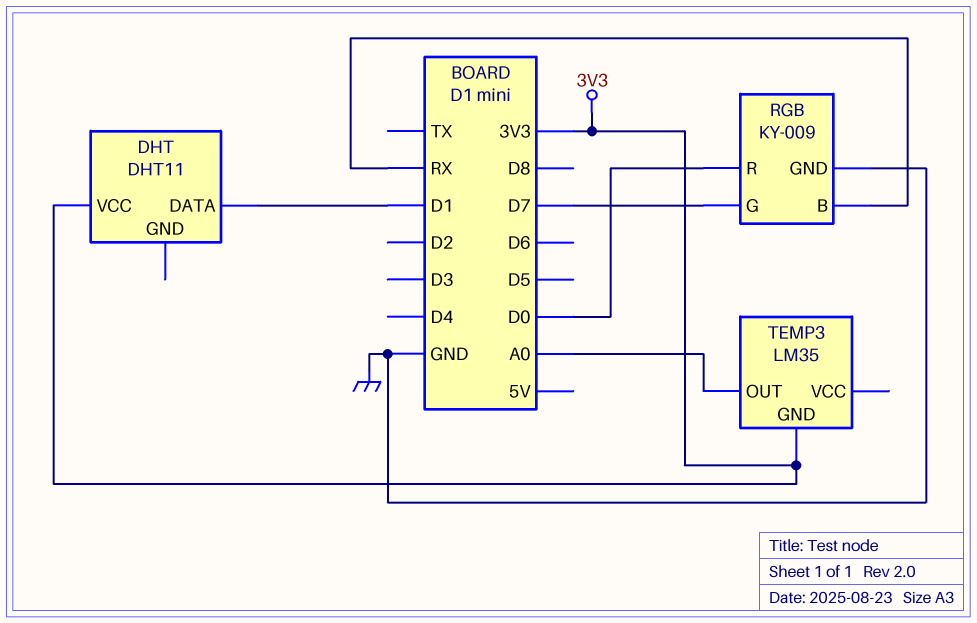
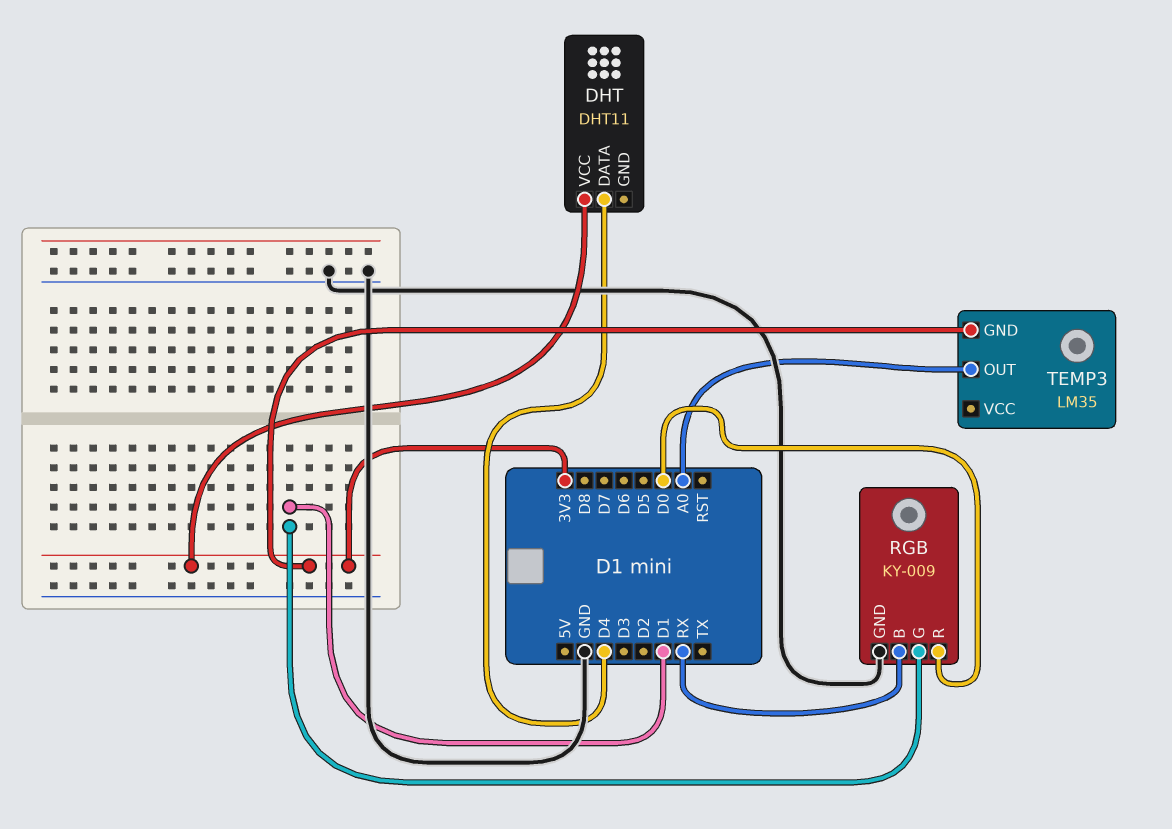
DHT pin DATA: D1 -> D4
RGB pin G: D7 -> D1

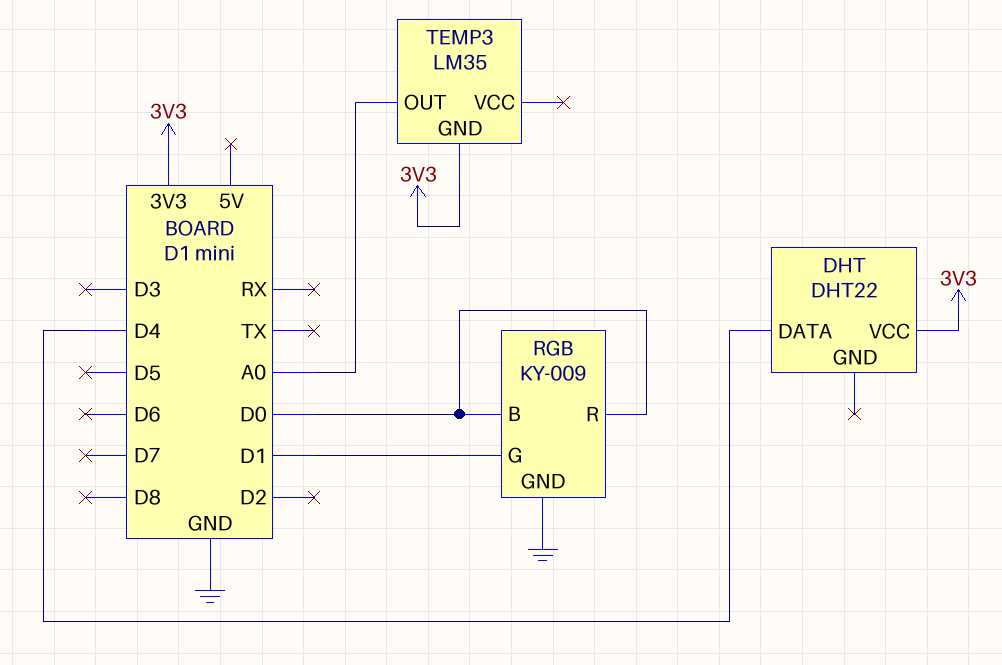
DHT: DHT11 -> DHT22
RGB pin B: RX -> D0

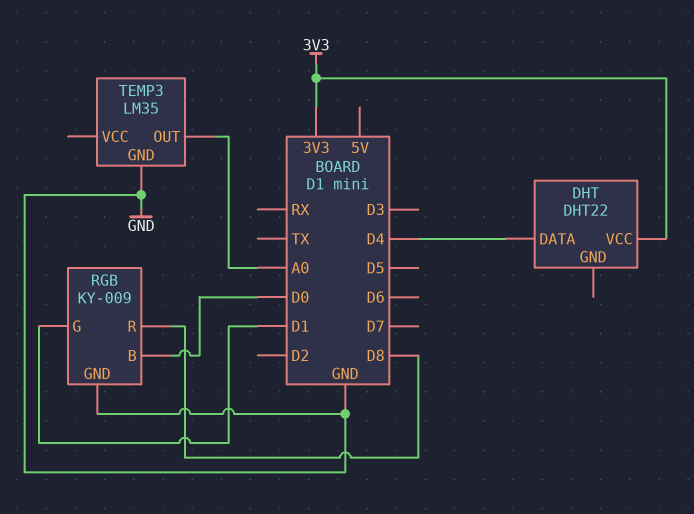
RGB pin R: D0 -> D8
TEMP3 pin GND: 3V3 -> GND

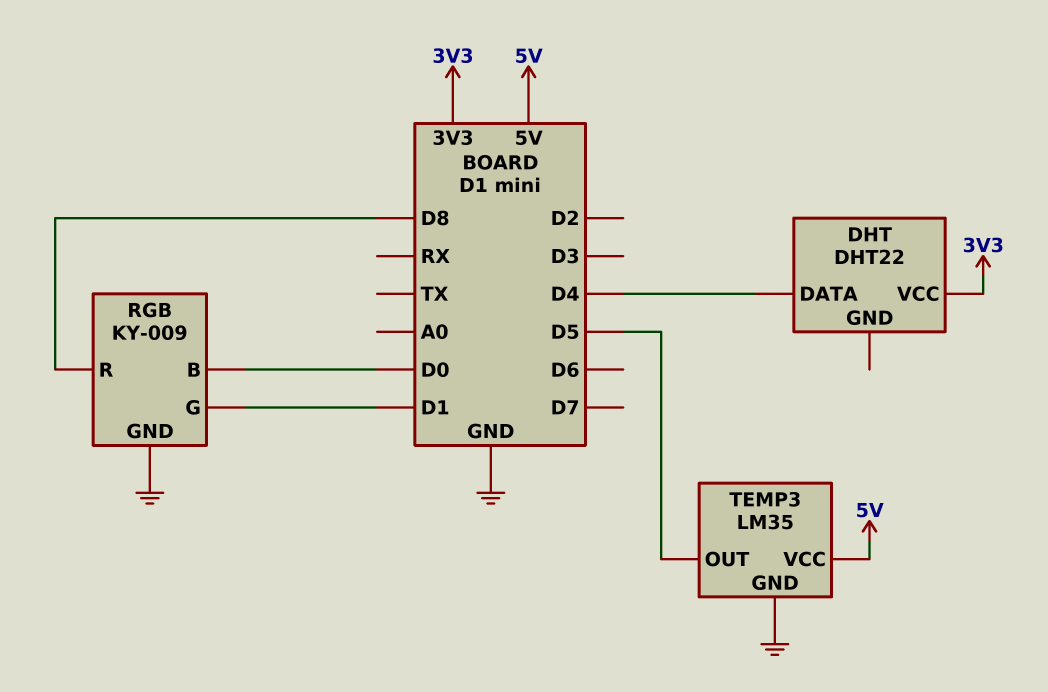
TEMP3 pin OUT: A0 -> D5
TEMP3 pin VCC: none -> 5V

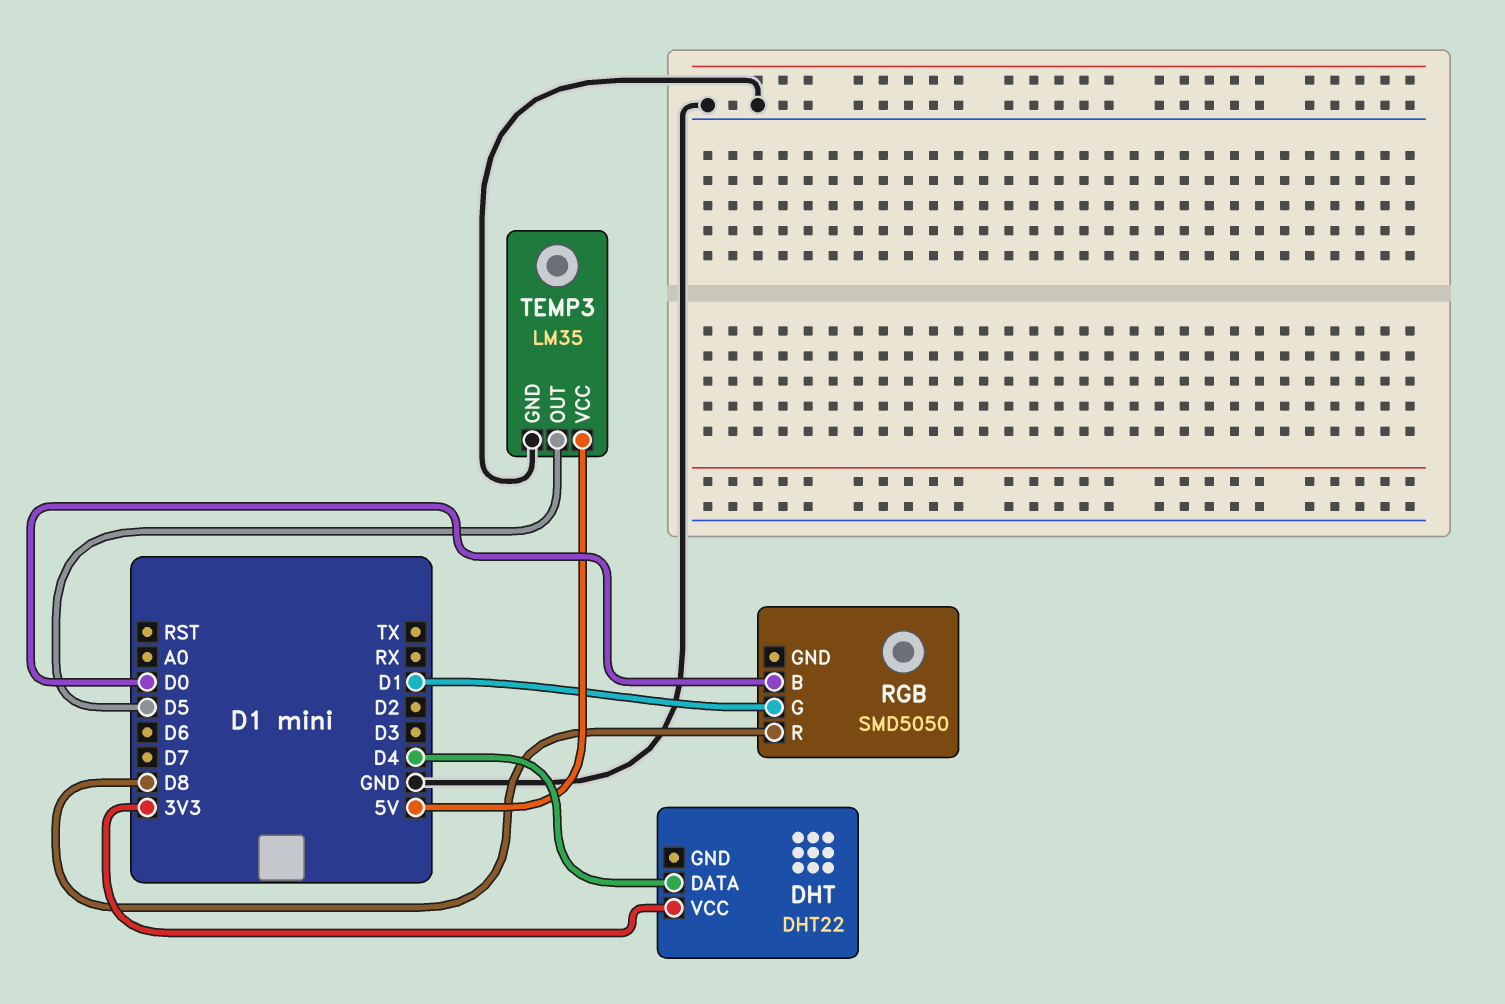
RGB: KY-009 -> SMD5050
RGB pin GND: GND -> none

